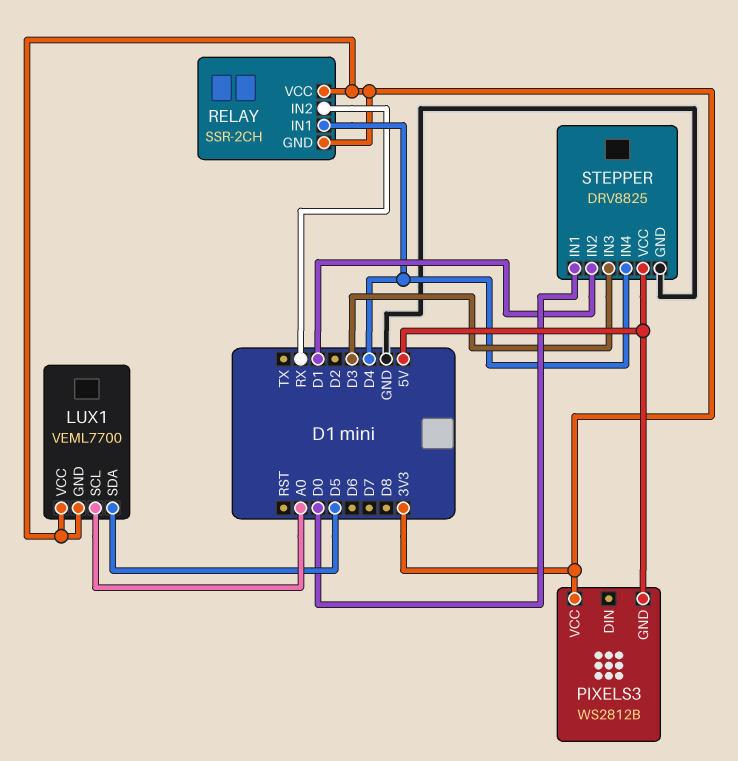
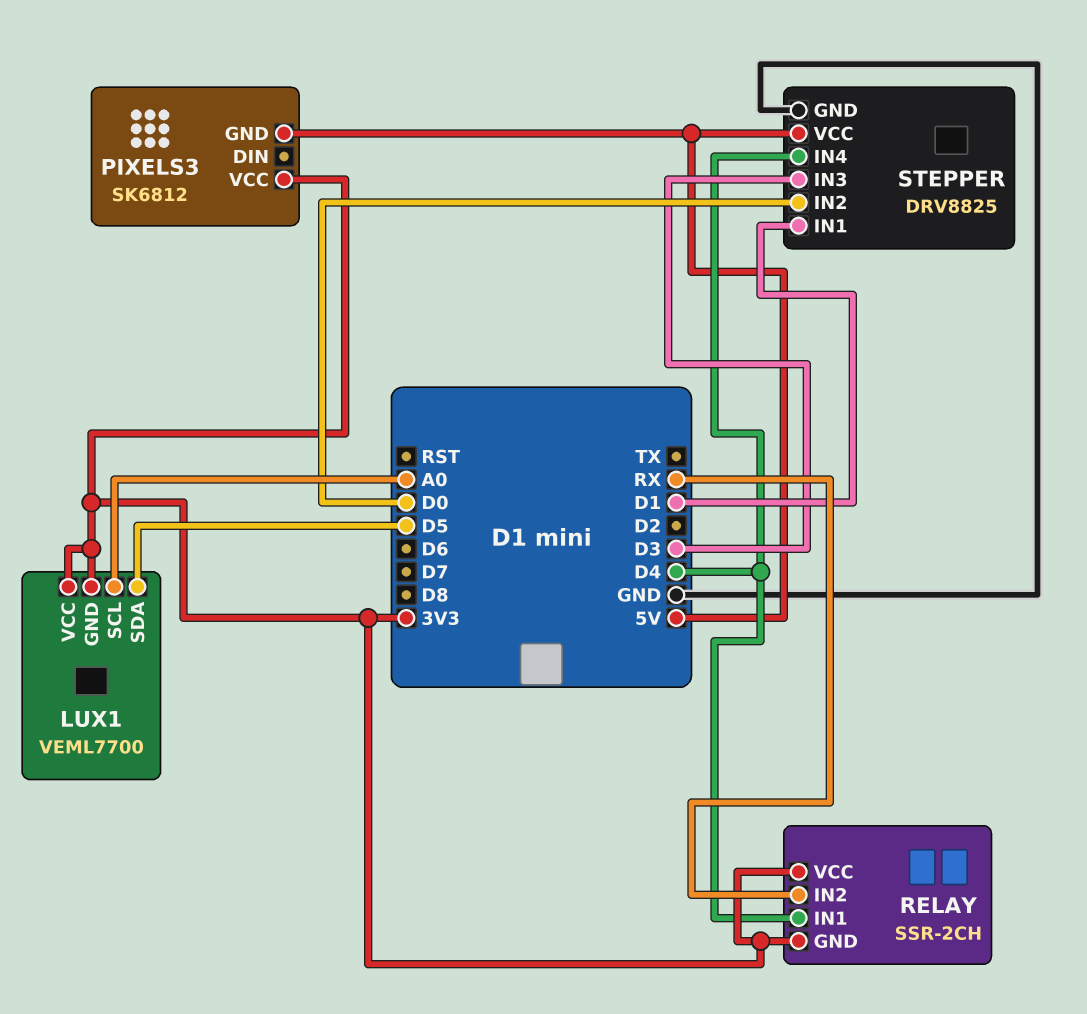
PIXELS3: WS2812B -> SK6812
STEPPER pin IN1: D0 -> D1
STEPPER pin IN2: D1 -> D0

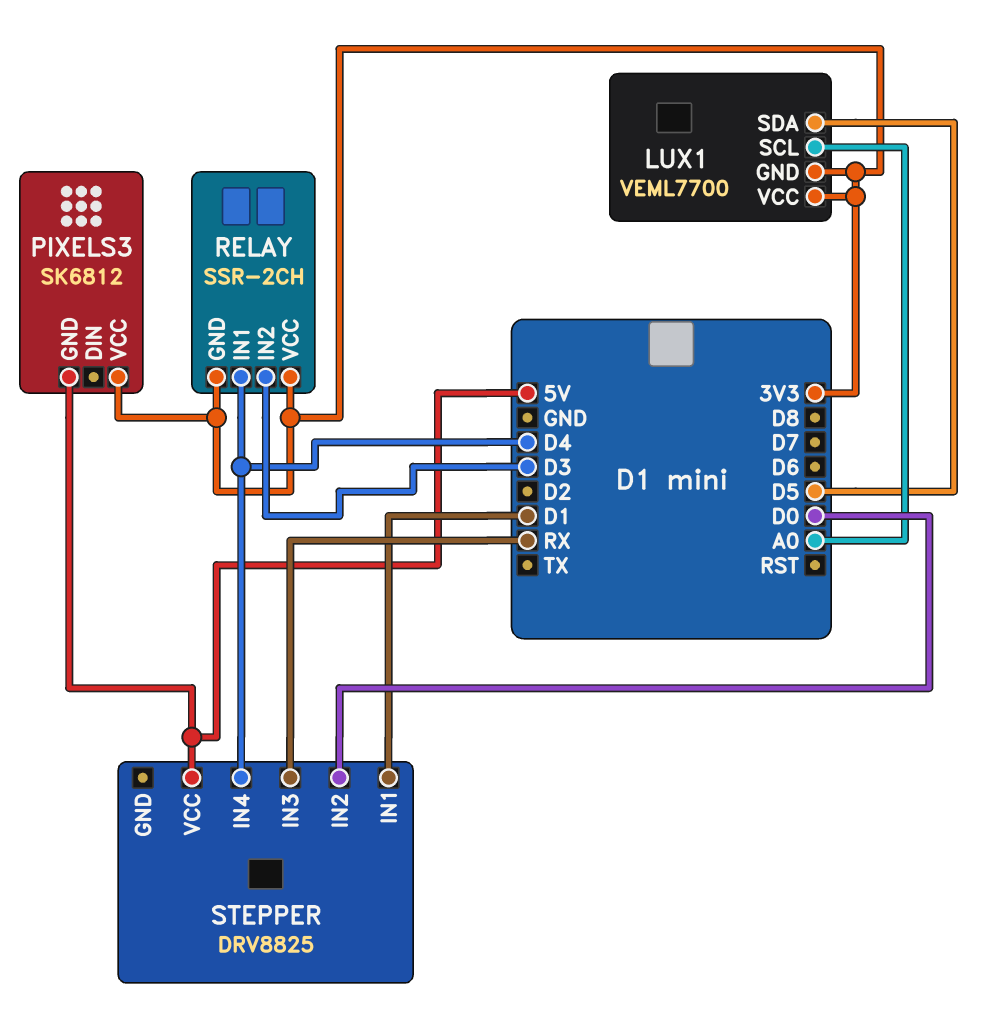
RELAY pin IN2: RX -> D3
STEPPER pin GND: GND -> none
STEPPER pin IN3: D3 -> RX

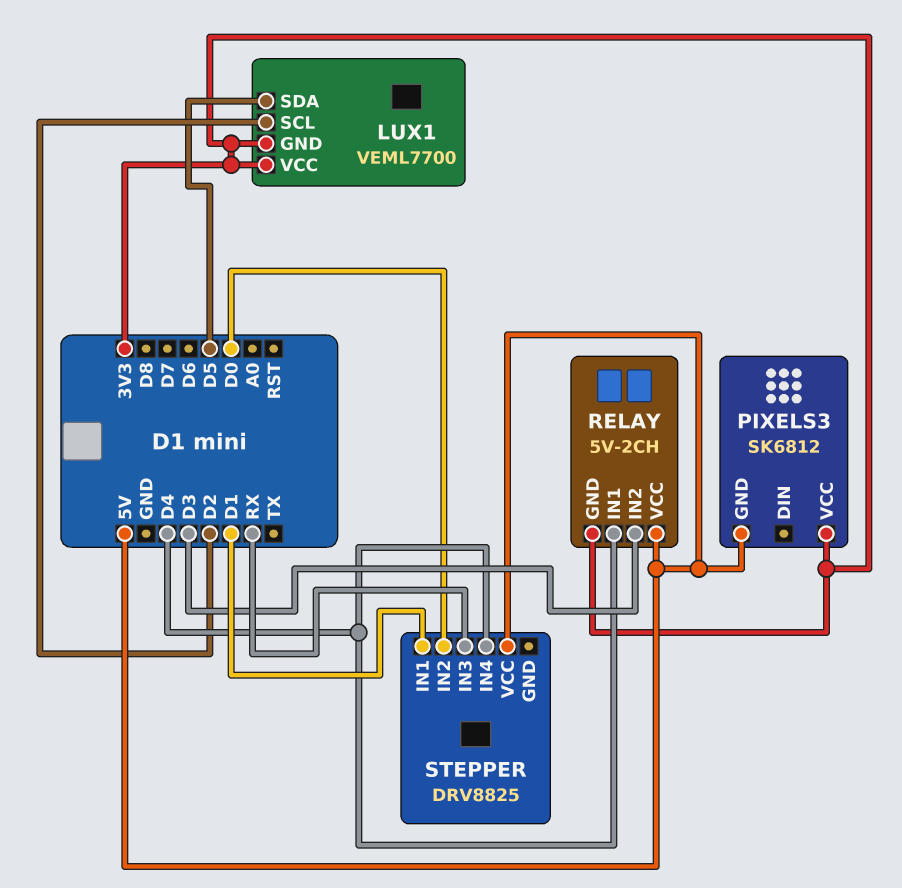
LUX1 pin SCL: A0 -> D2
RELAY: SSR-2CH -> 5V-2CH
RELAY pin VCC: 3V3 -> 5V

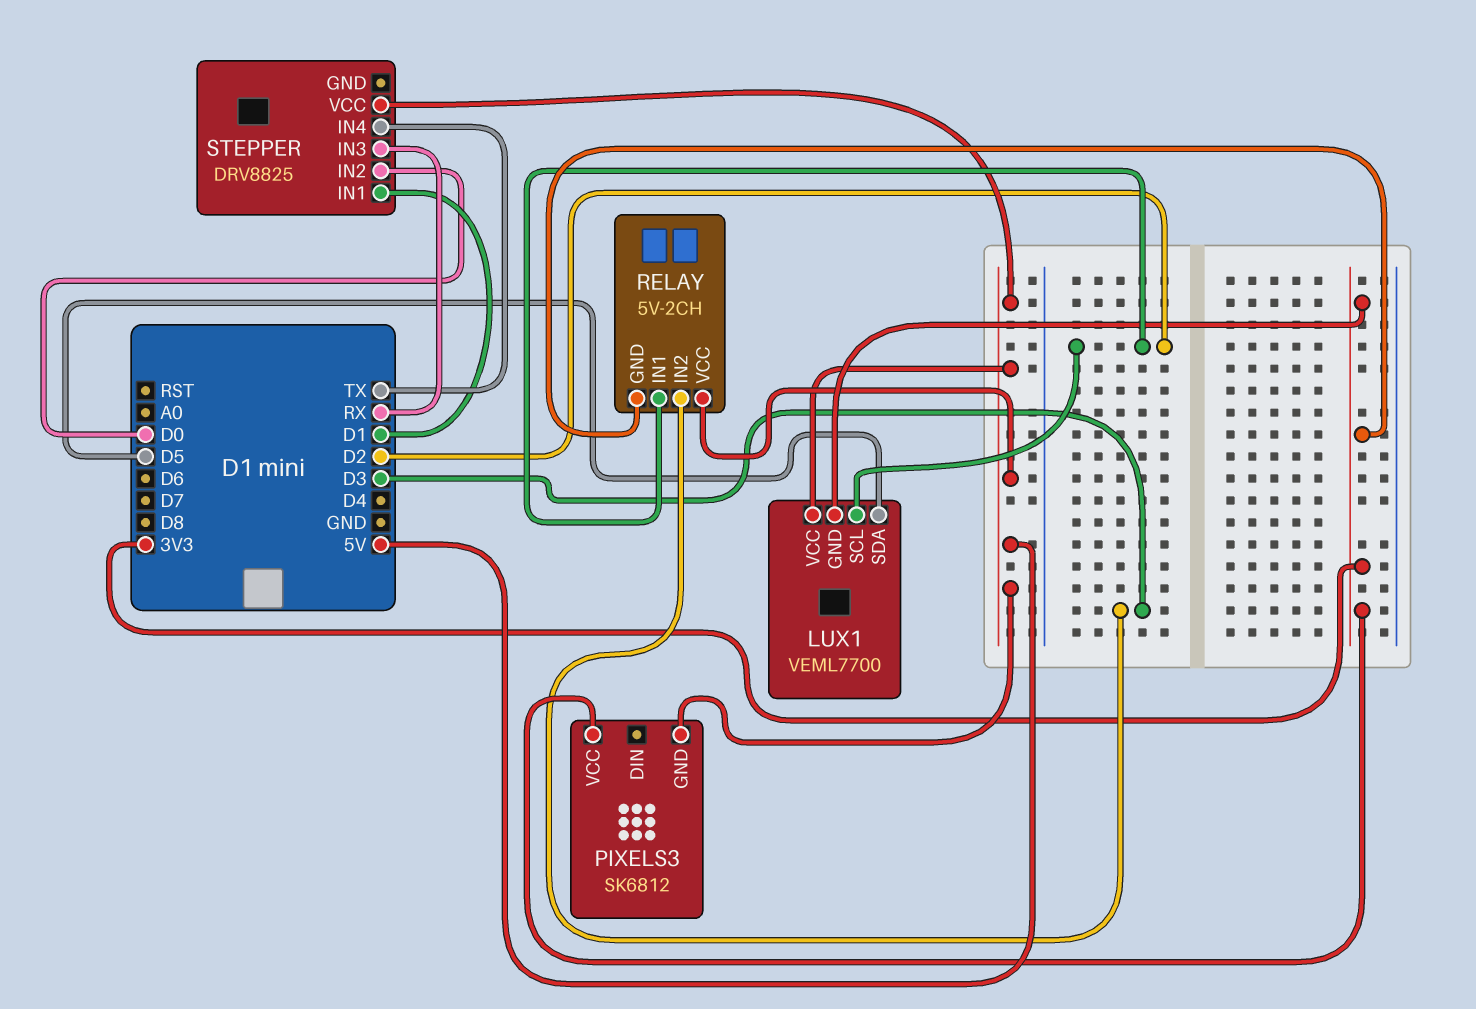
LUX1 pin VCC: 3V3 -> 5V
RELAY pin IN1: D4 -> D2
STEPPER pin IN4: D4 -> TX

